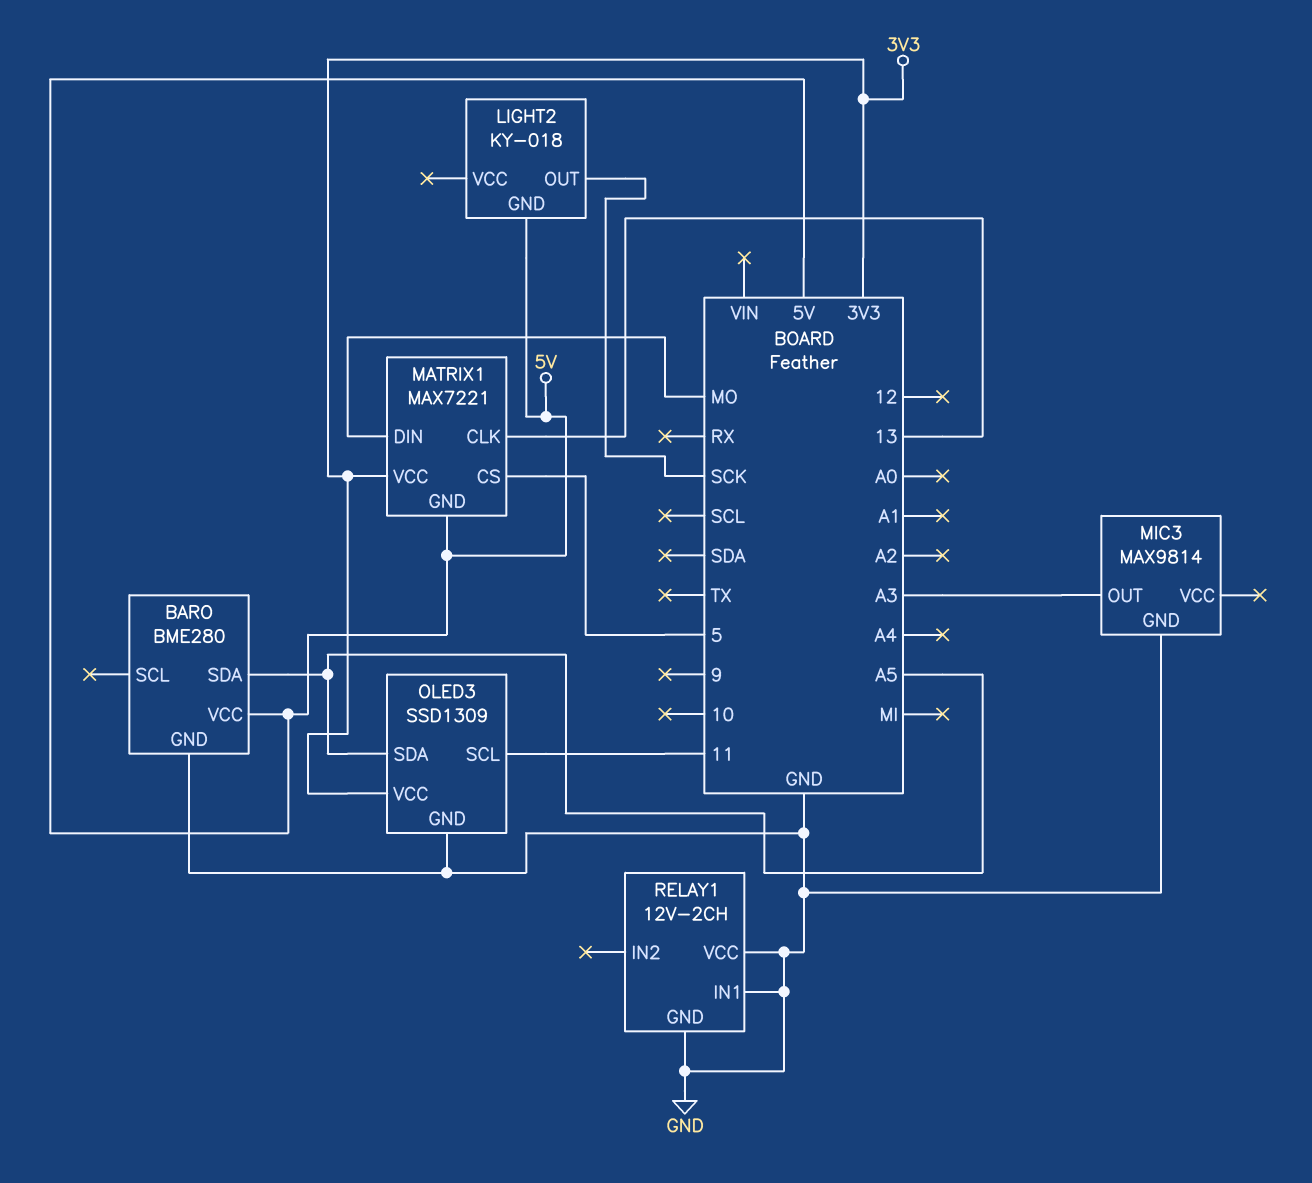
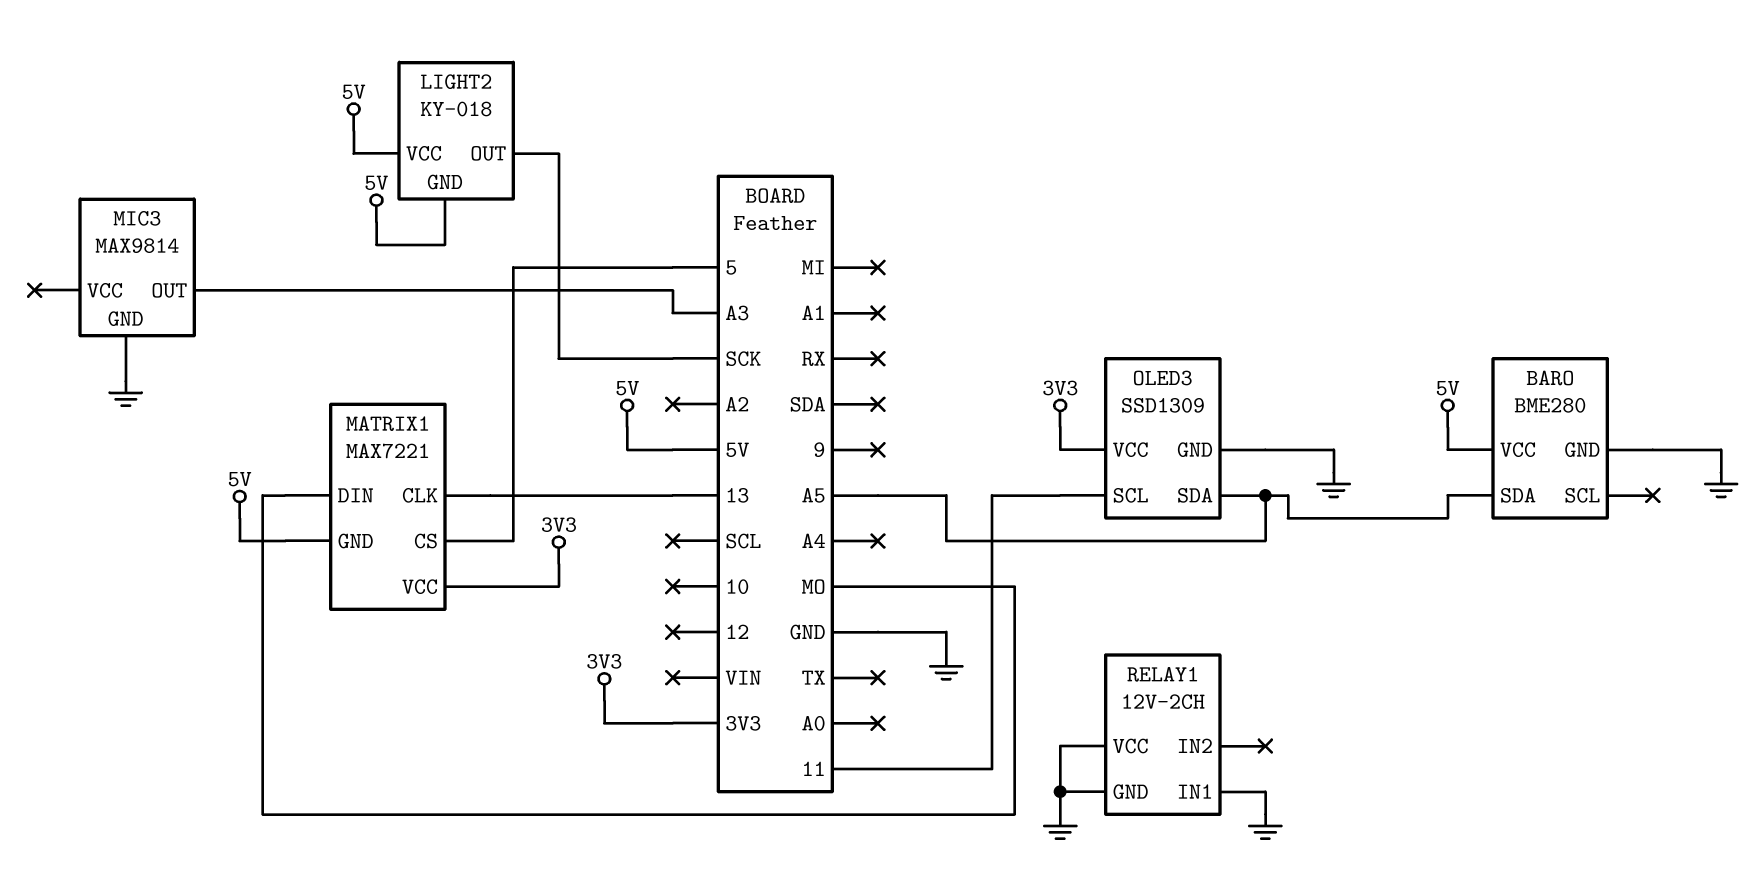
LIGHT2 pin VCC: none -> 5V

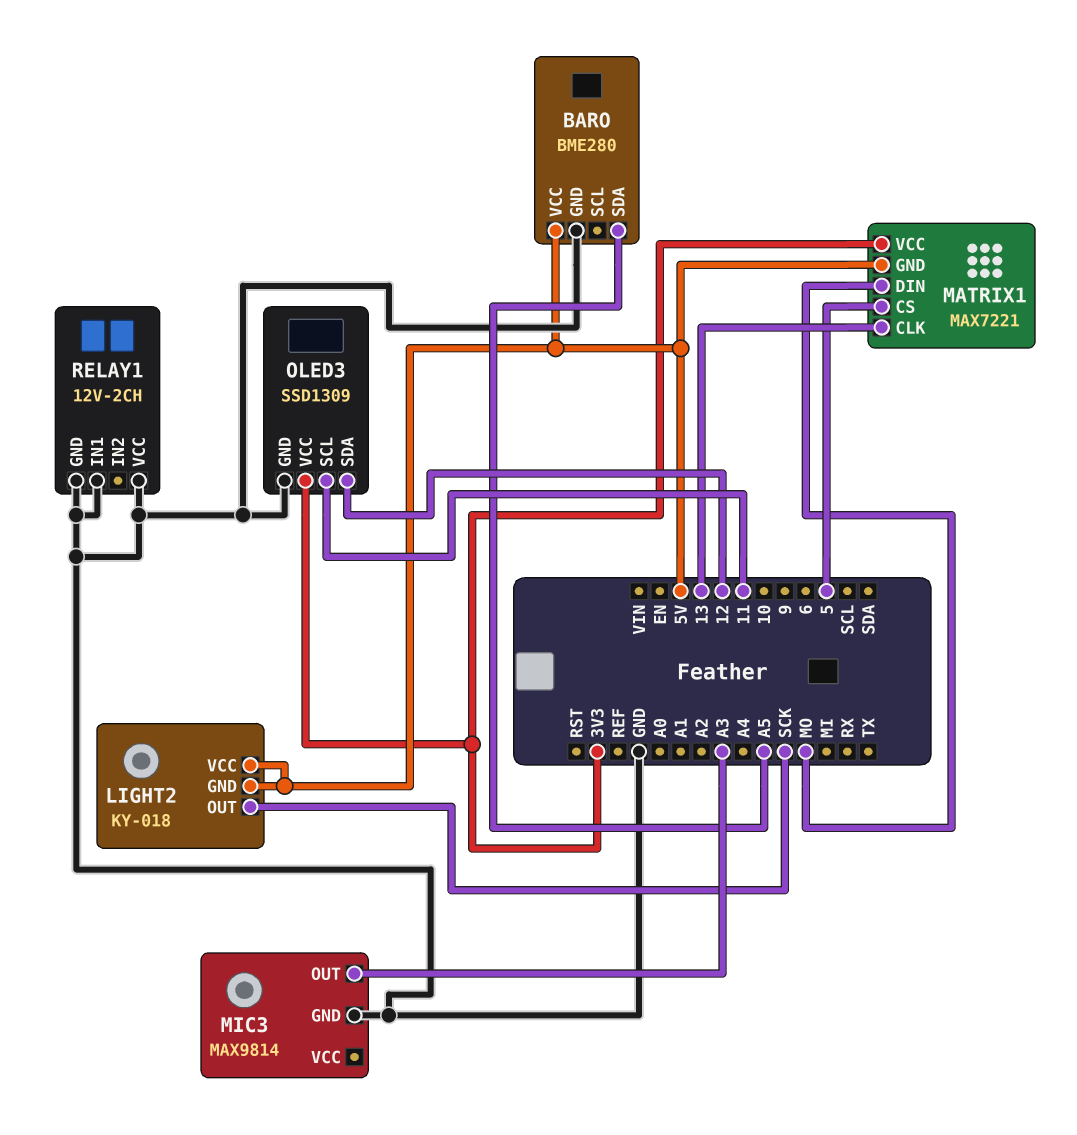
OLED3 pin SDA: A5 -> 12

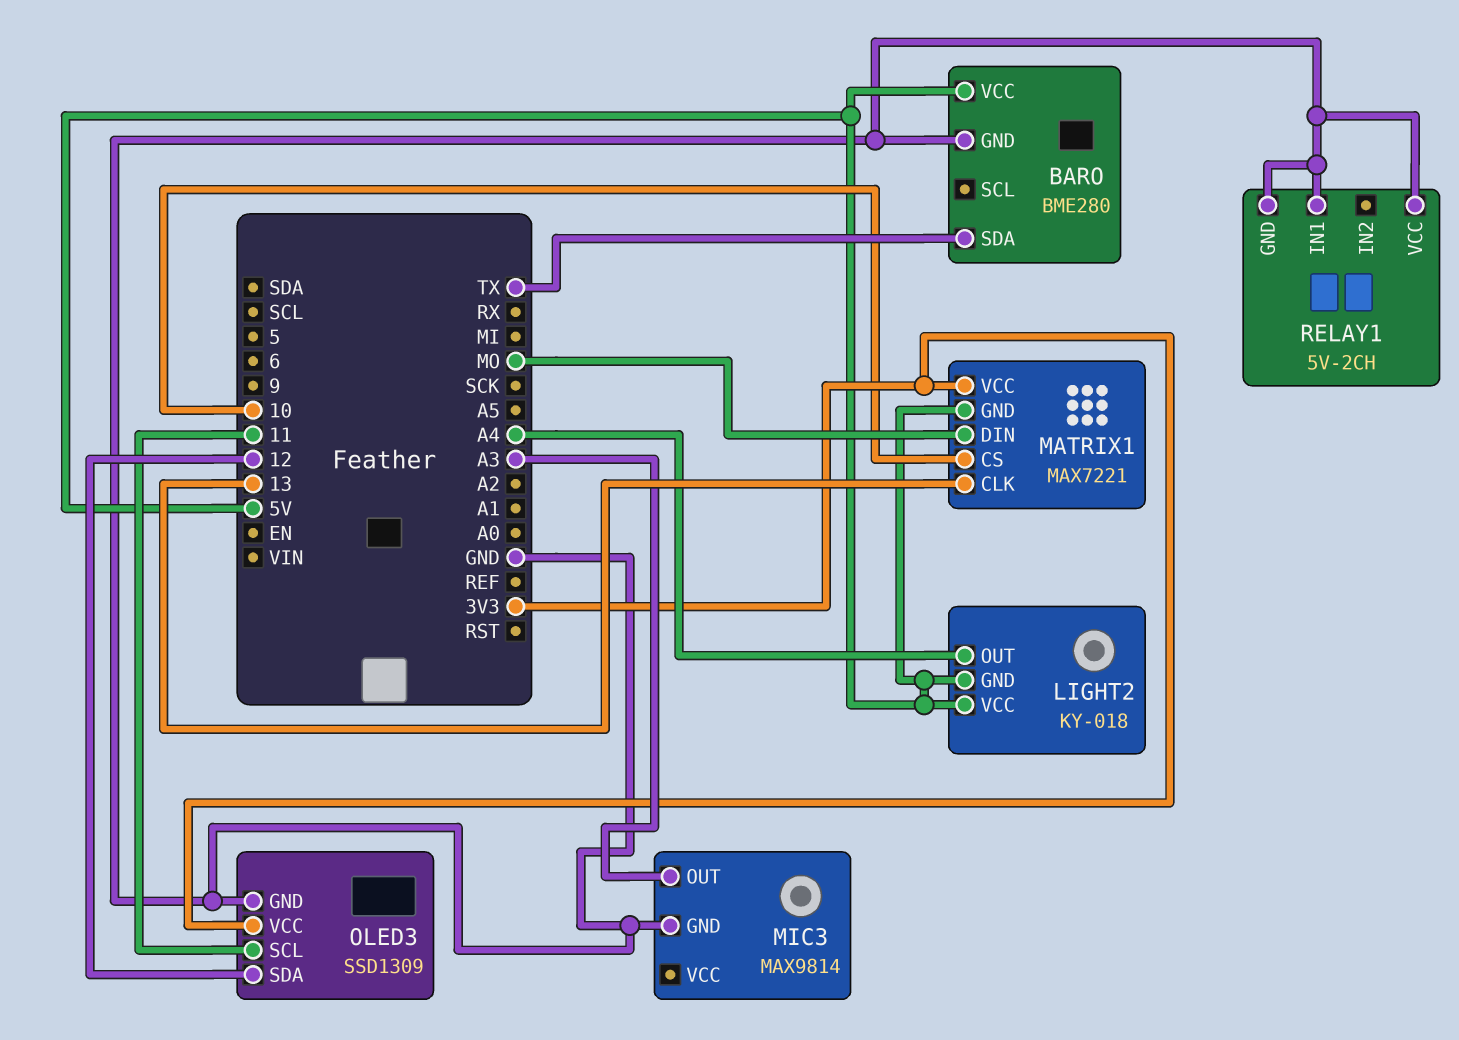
BARO pin SDA: A5 -> TX
LIGHT2 pin OUT: SCK -> A4
MATRIX1 pin CS: 5 -> 10
RELAY1: 12V-2CH -> 5V-2CH

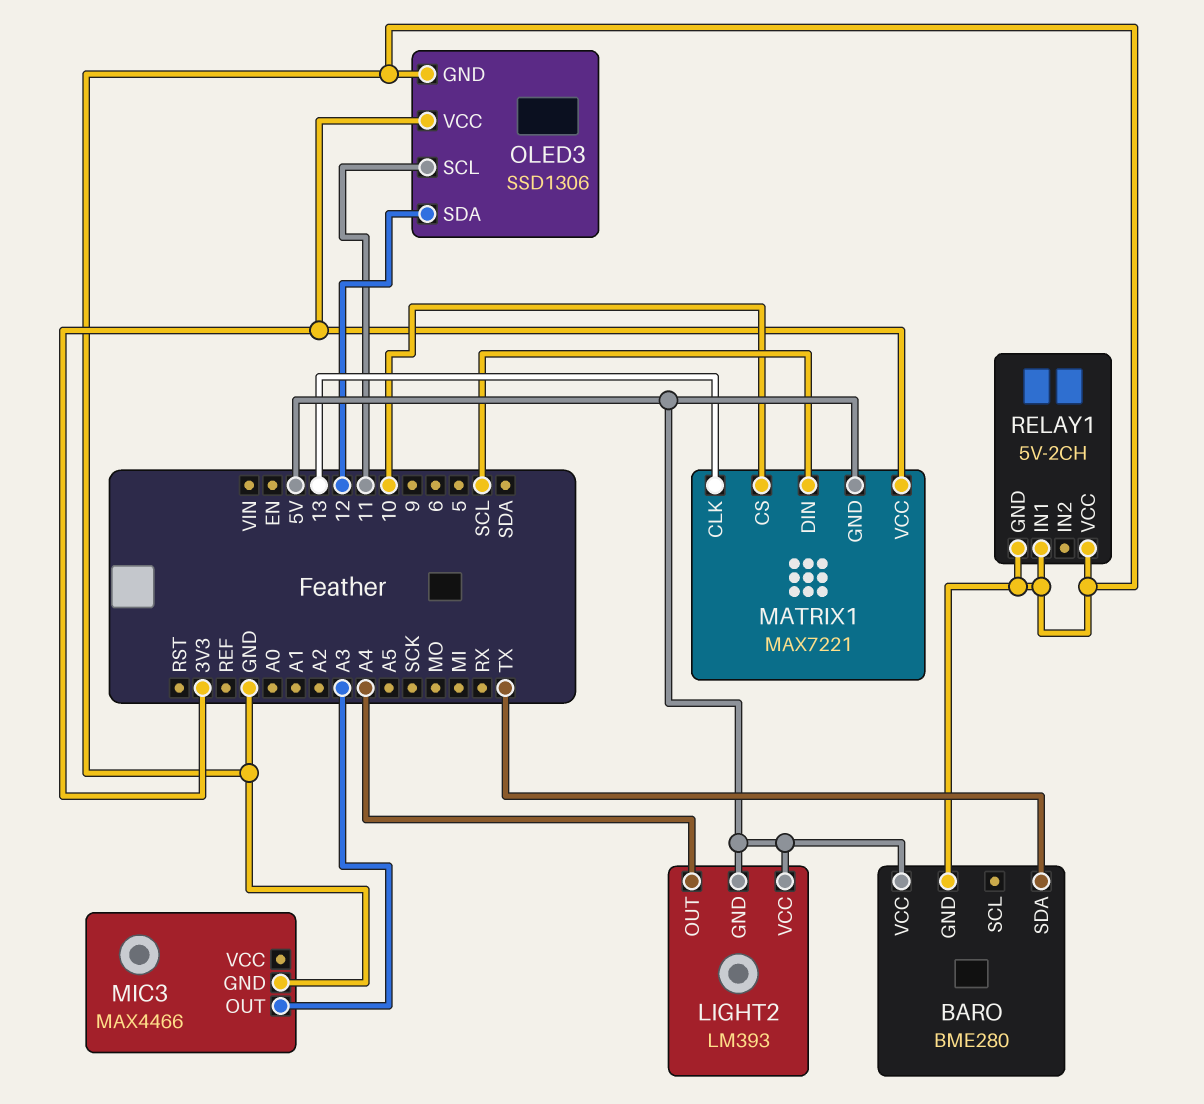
LIGHT2: KY-018 -> LM393
MATRIX1 pin DIN: MO -> SCL
MIC3: MAX9814 -> MAX4466
OLED3: SSD1309 -> SSD1306

